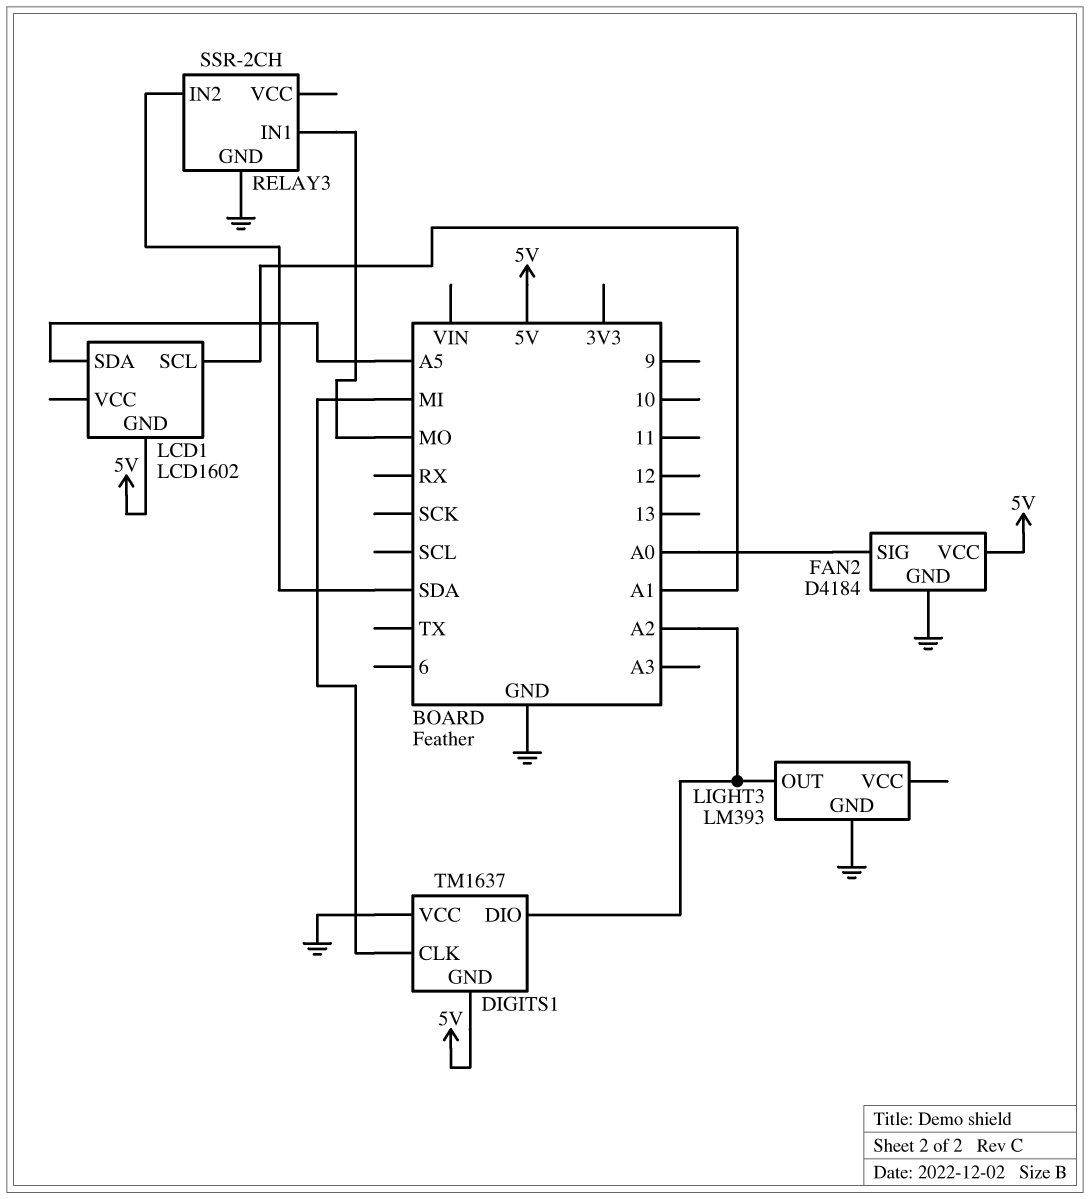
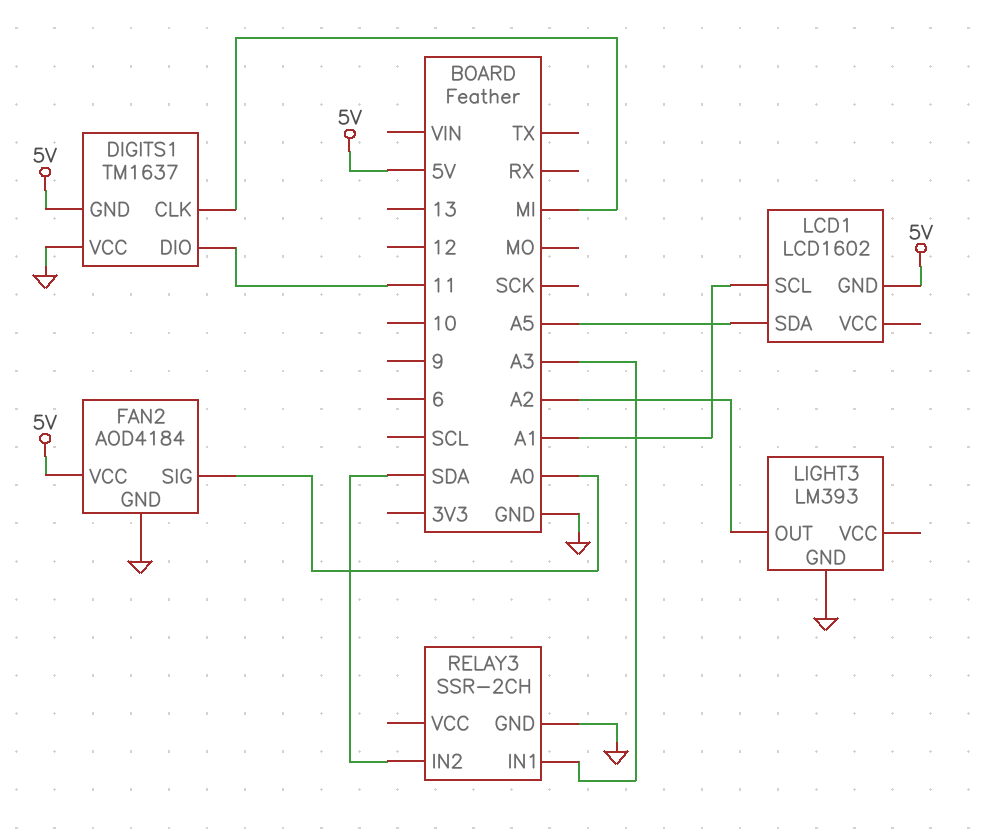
DIGITS1 pin DIO: A2 -> 11
FAN2: D4184 -> AOD4184
RELAY3 pin IN1: MO -> A3

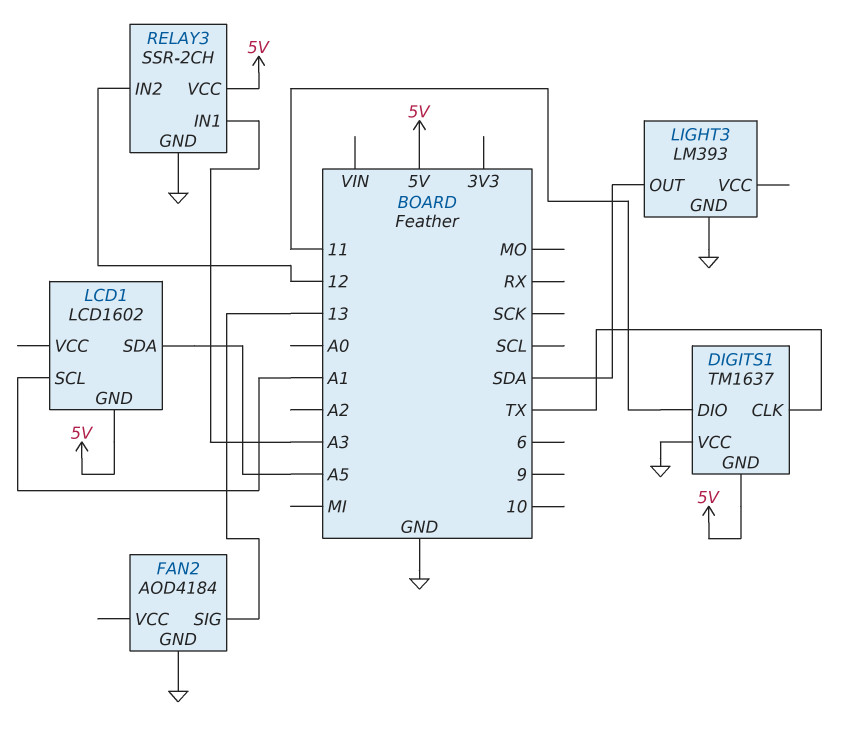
DIGITS1 pin CLK: MI -> TX
FAN2 pin SIG: A0 -> 13
FAN2 pin VCC: 5V -> none
LIGHT3 pin OUT: A2 -> SDA
RELAY3 pin IN2: SDA -> 12
RELAY3 pin VCC: none -> 5V

